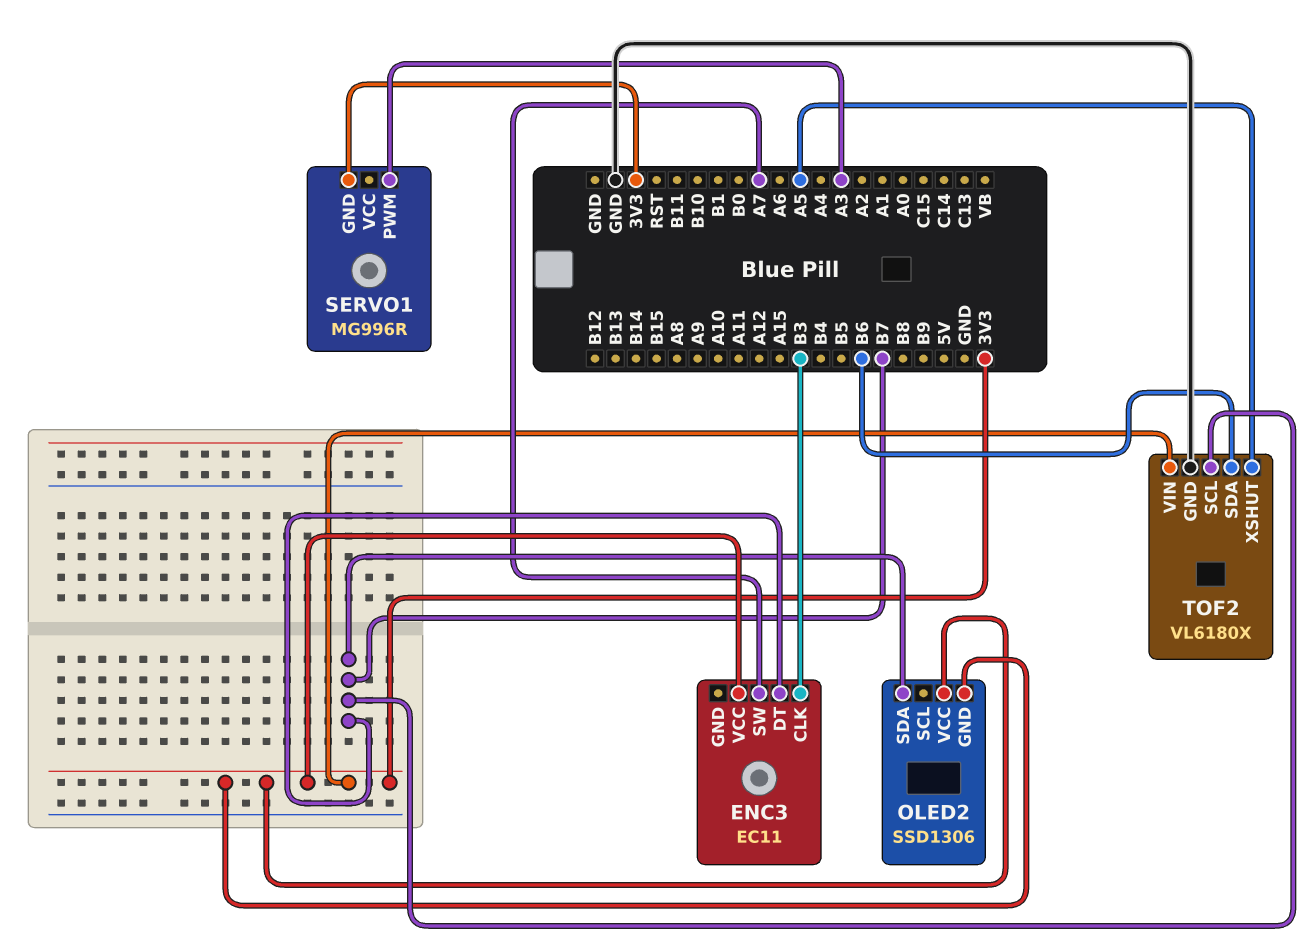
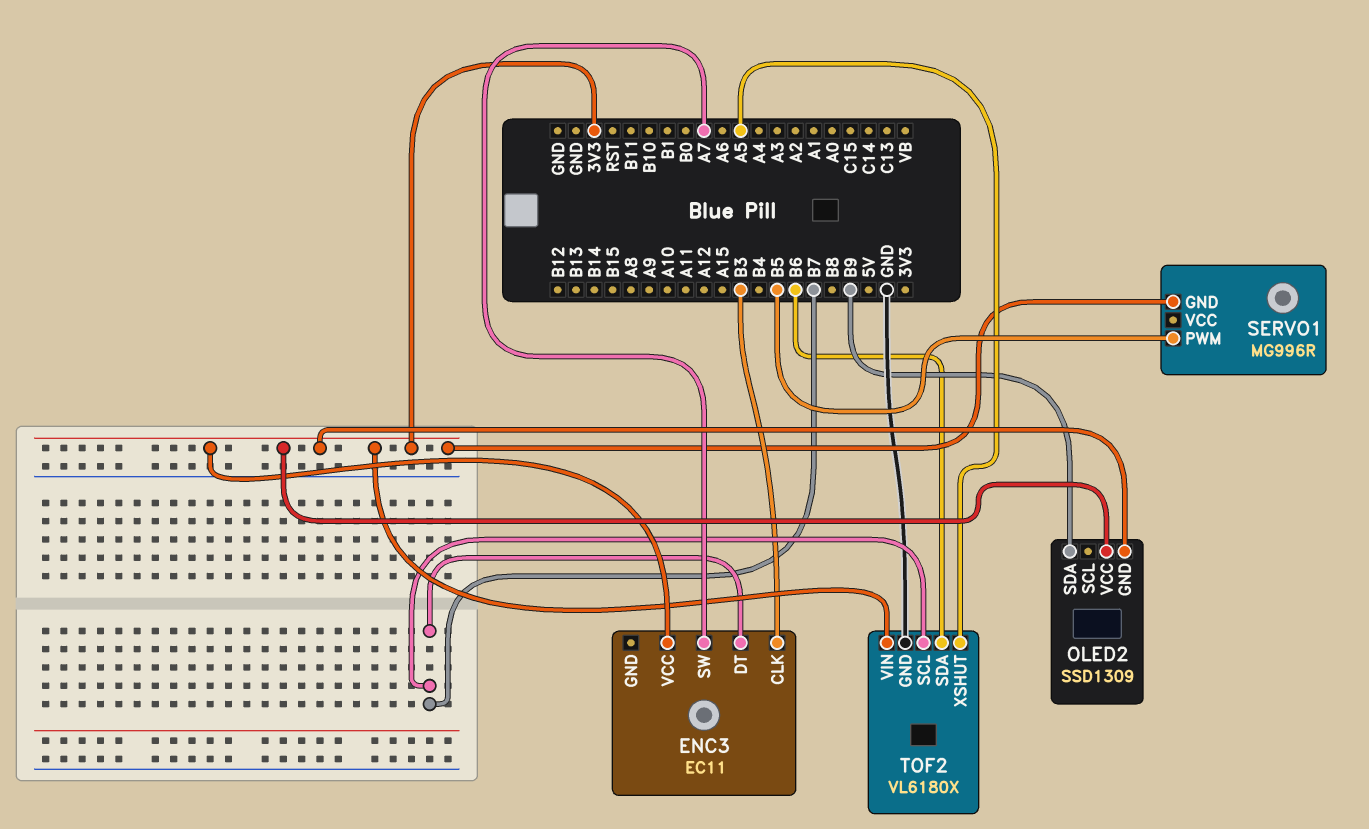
OLED2: SSD1306 -> SSD1309
OLED2 pin SDA: B7 -> B9
SERVO1 pin PWM: A3 -> B5

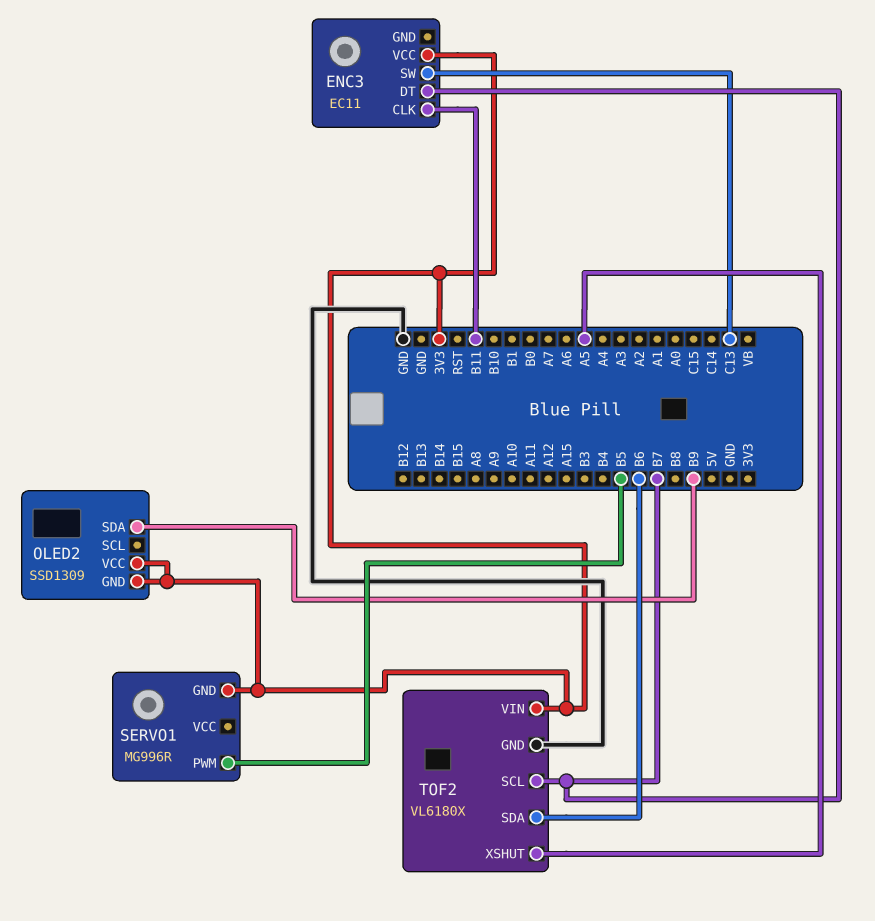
ENC3 pin CLK: B3 -> B11
ENC3 pin SW: A7 -> C13

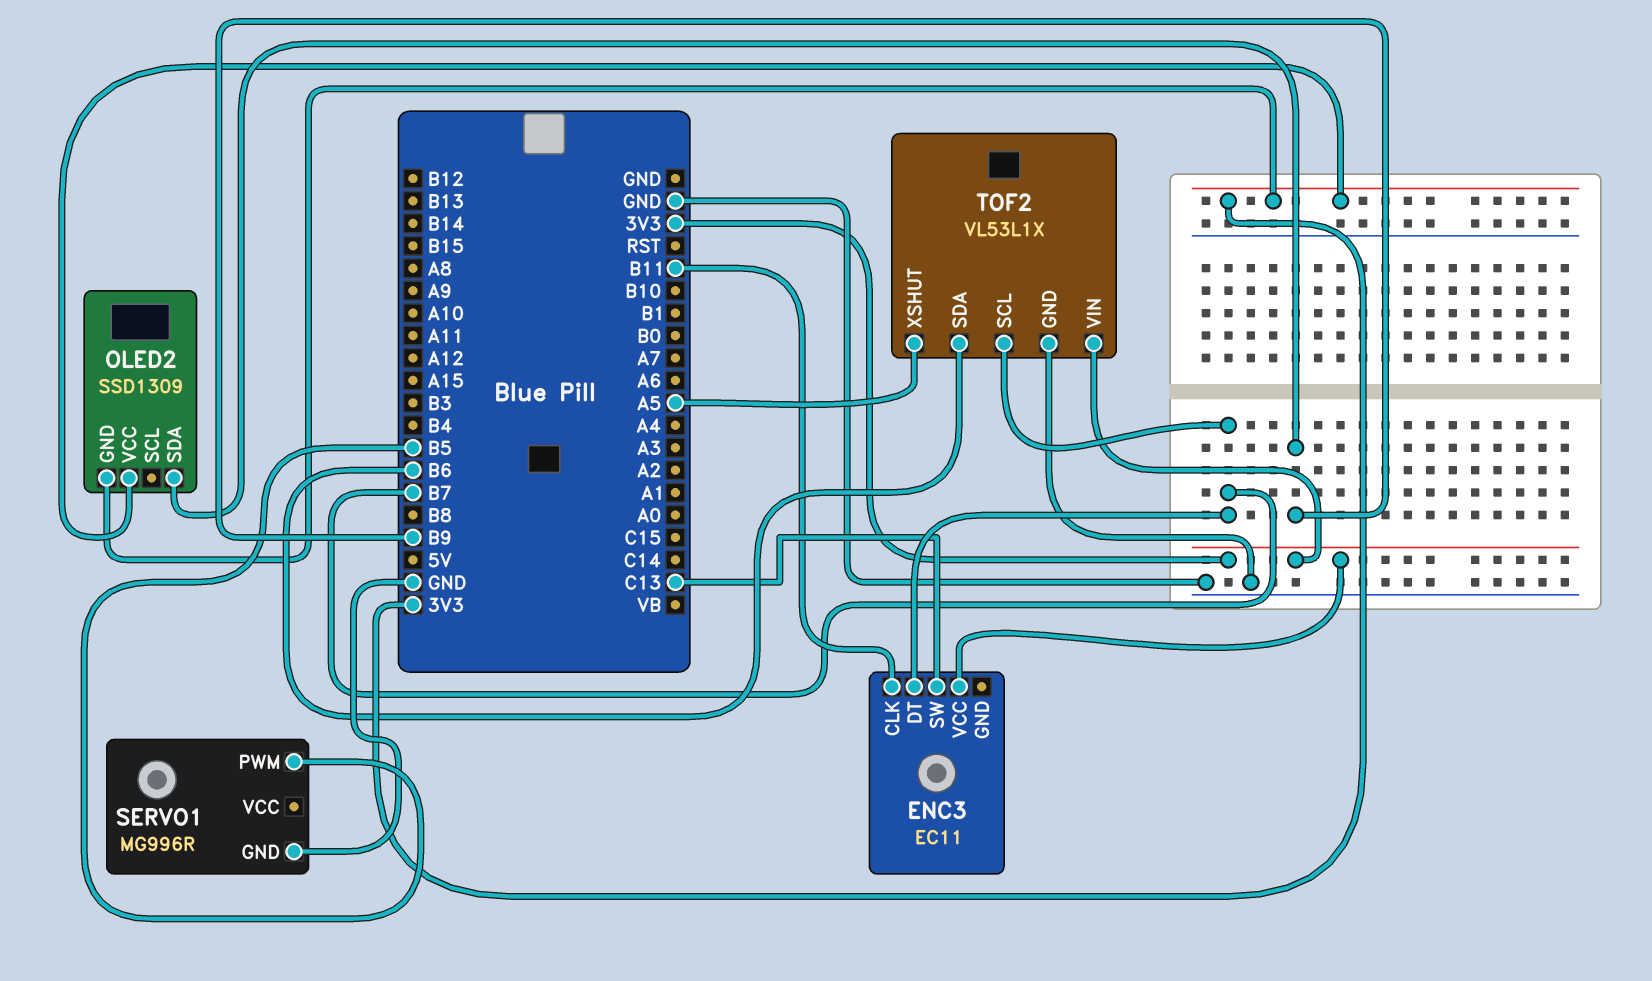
SERVO1 pin GND: 3V3 -> GND
TOF2: VL6180X -> VL53L1X

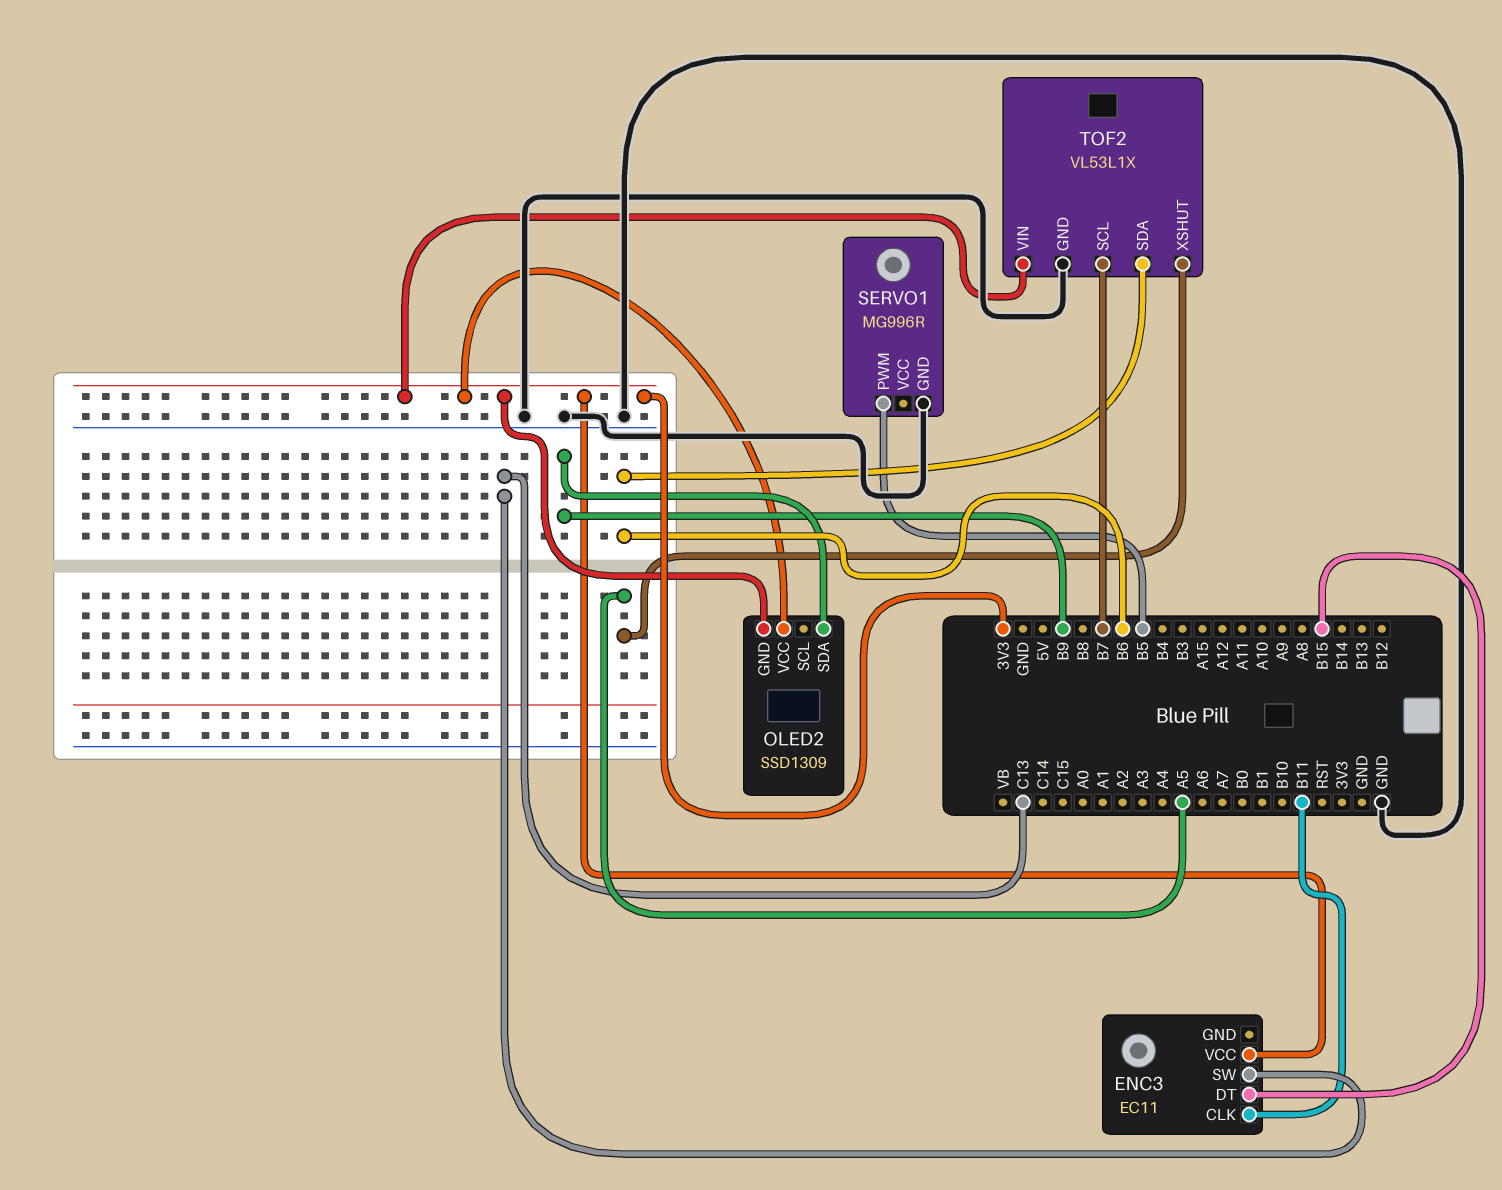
ENC3 pin DT: B7 -> B15

